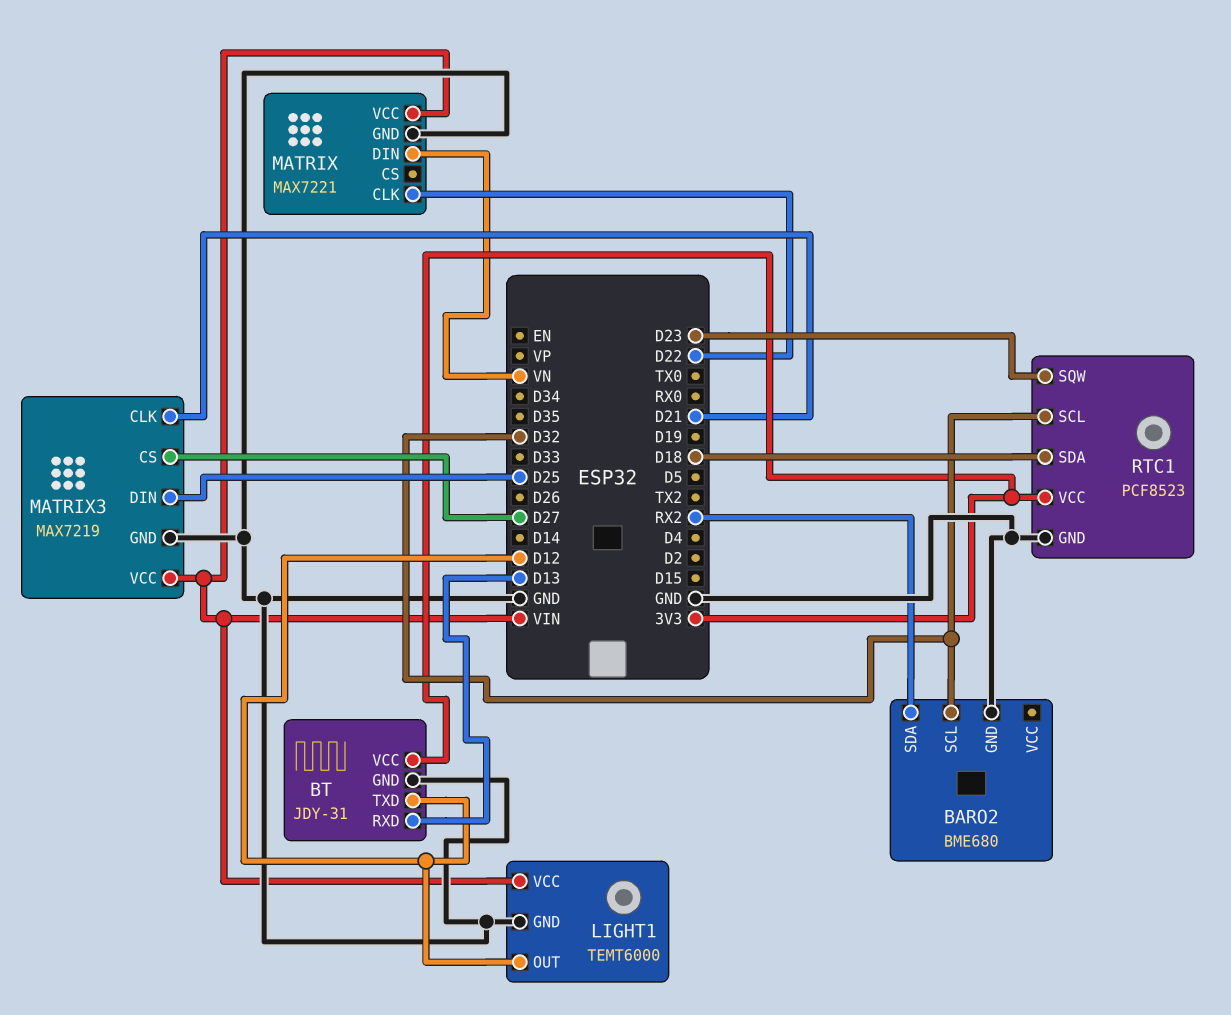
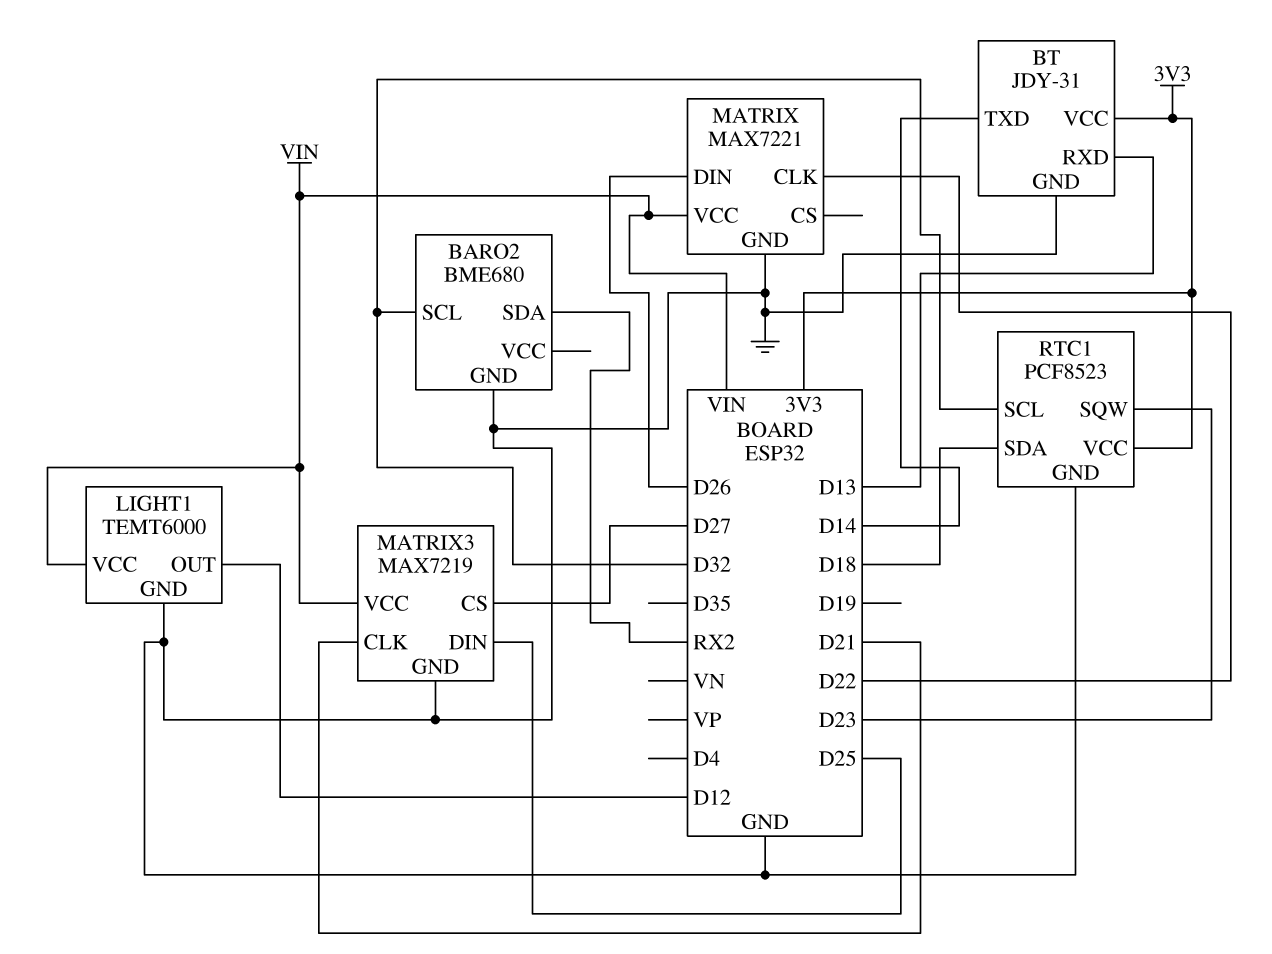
BT pin TXD: D12 -> D14
MATRIX pin DIN: VN -> D26

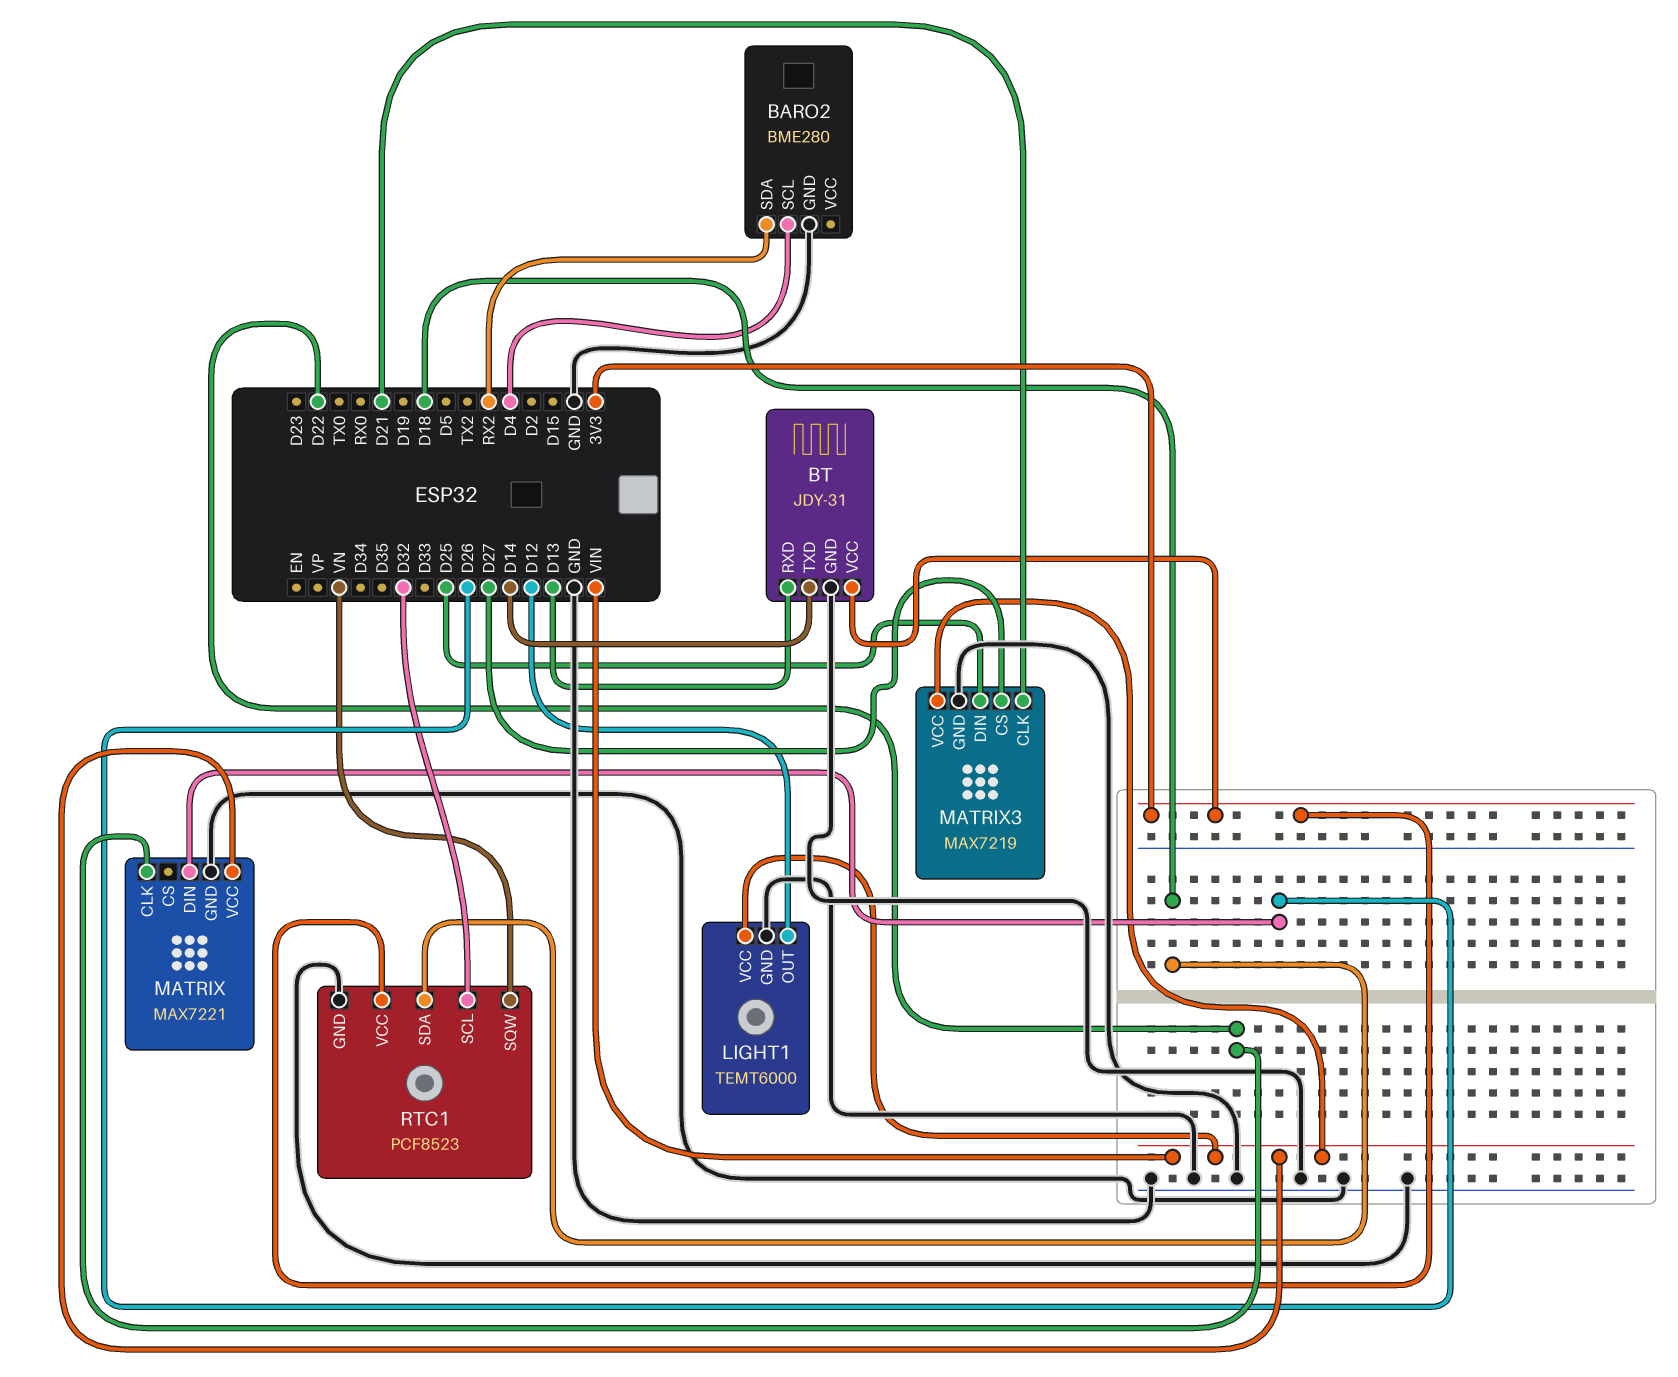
BARO2: BME680 -> BME280
BARO2 pin SCL: D32 -> D4
RTC1 pin SQW: D23 -> VN

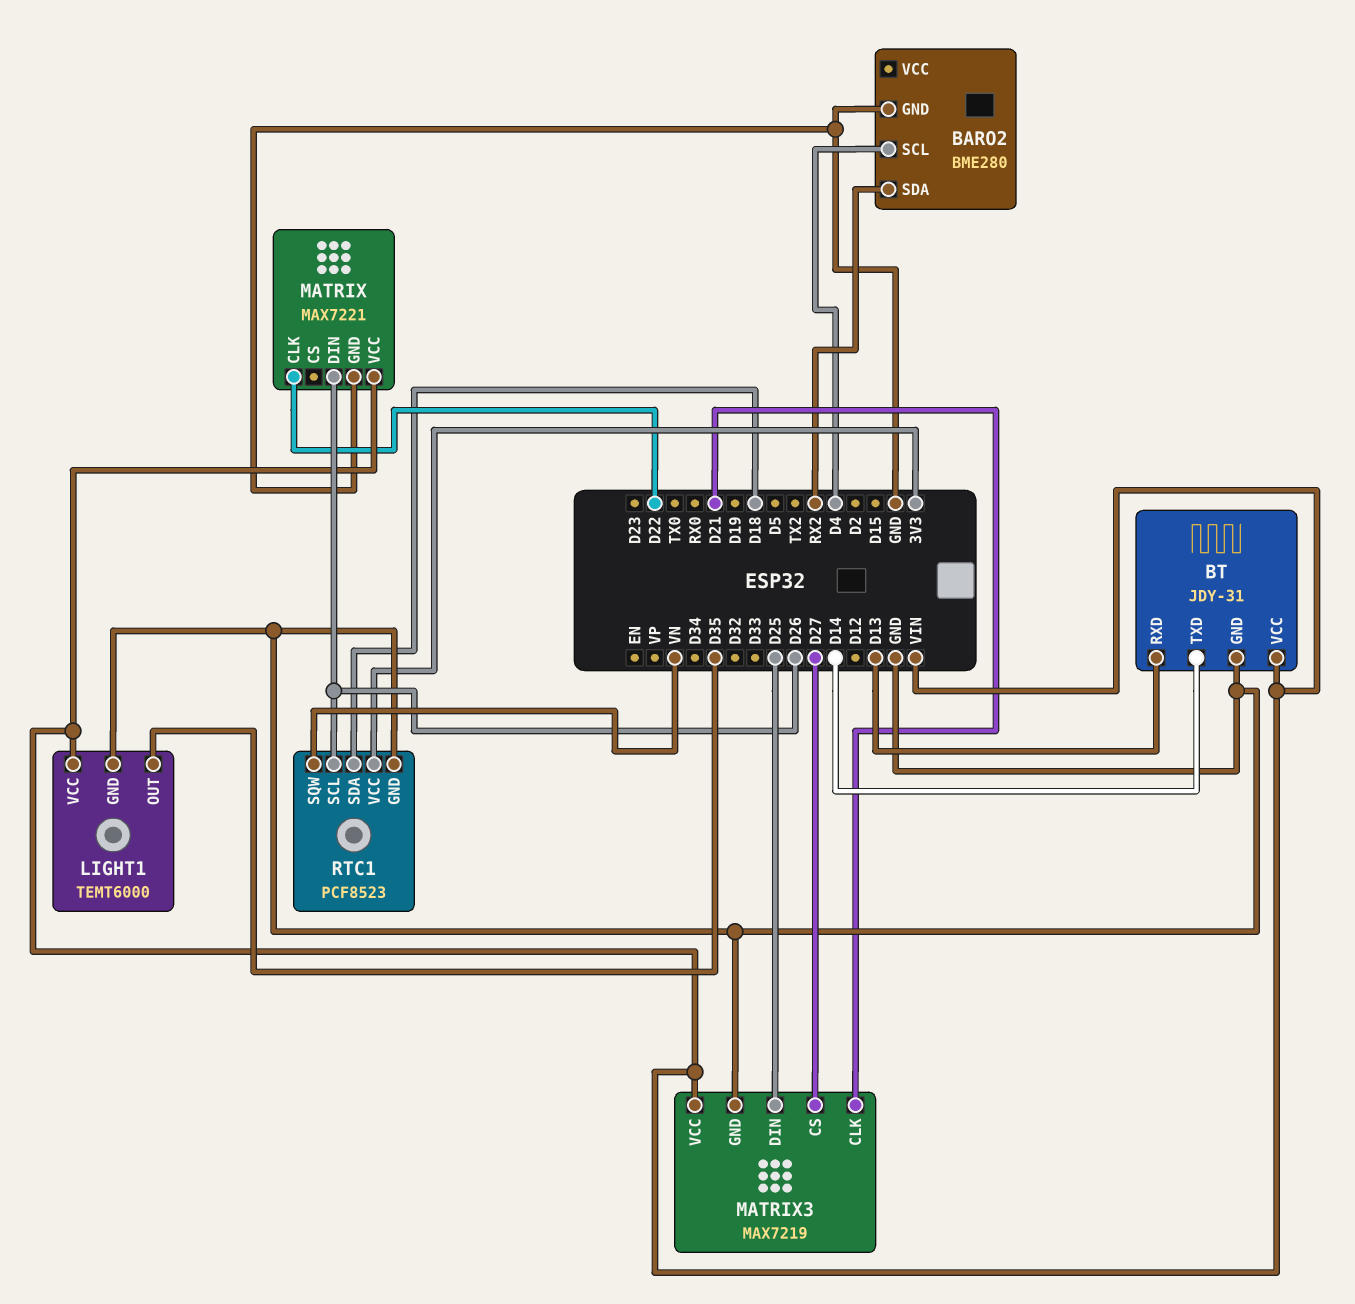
BT pin VCC: 3V3 -> VIN
LIGHT1 pin OUT: D12 -> D35
RTC1 pin SCL: D32 -> D26

